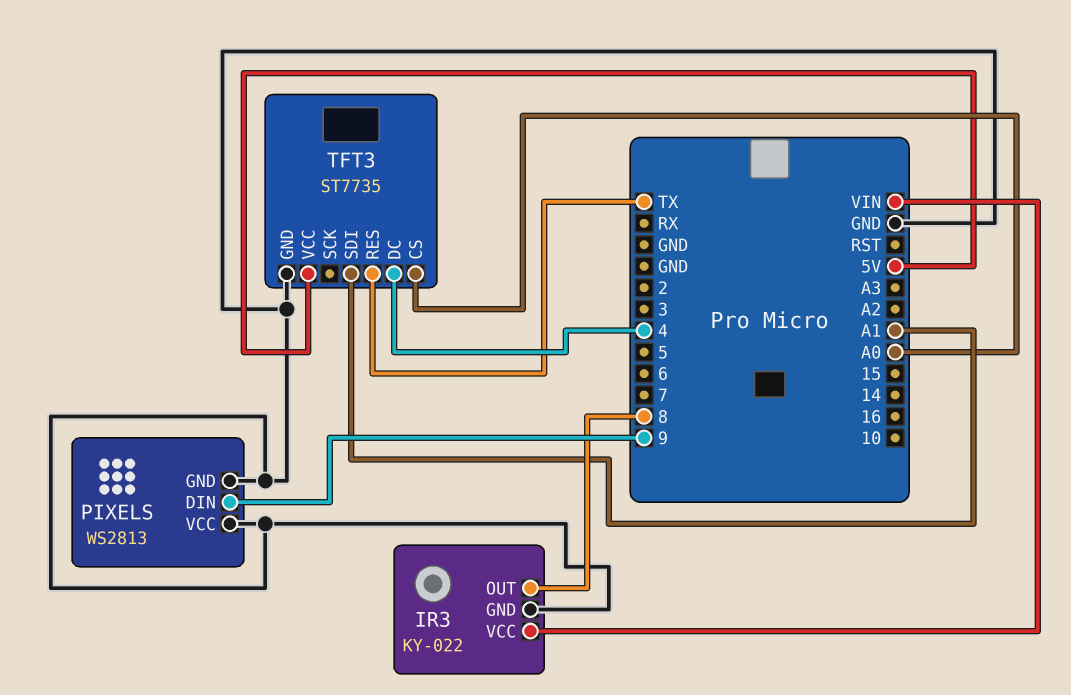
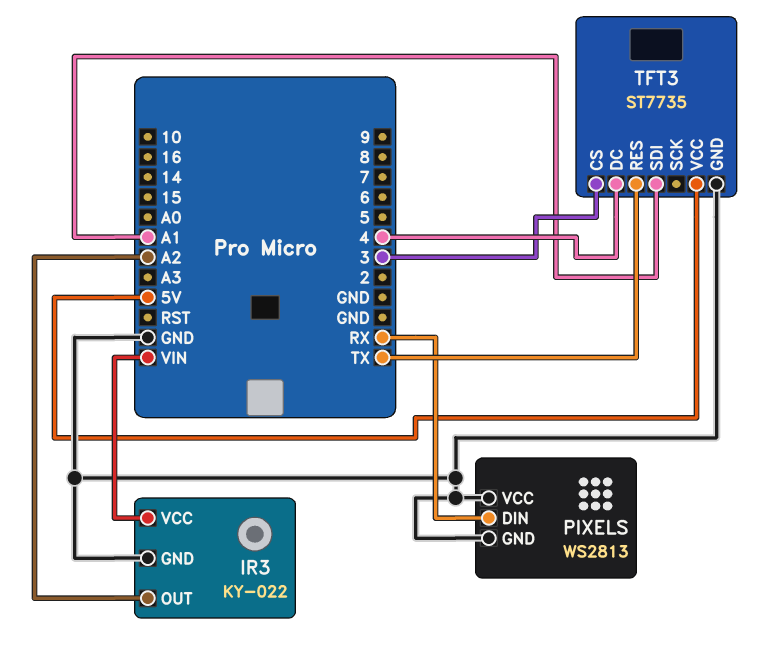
IR3 pin OUT: 8 -> A2
PIXELS pin DIN: 9 -> RX
TFT3 pin CS: A0 -> 3

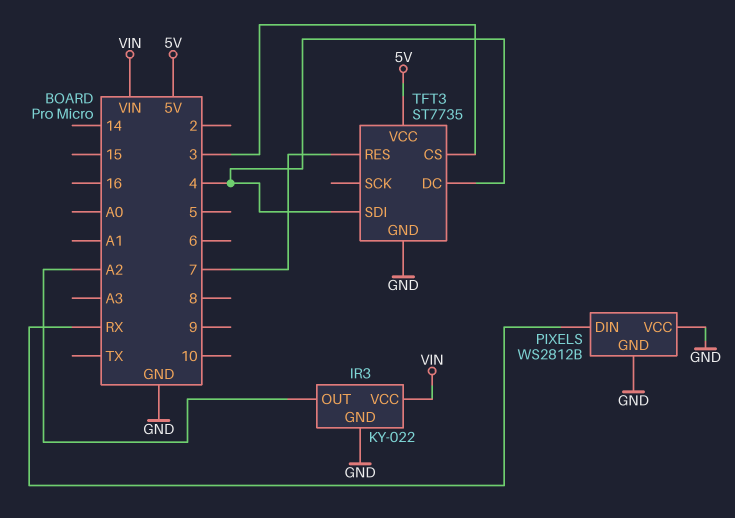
PIXELS: WS2813 -> WS2812B
TFT3 pin RES: TX -> 7
TFT3 pin SDI: A1 -> 4

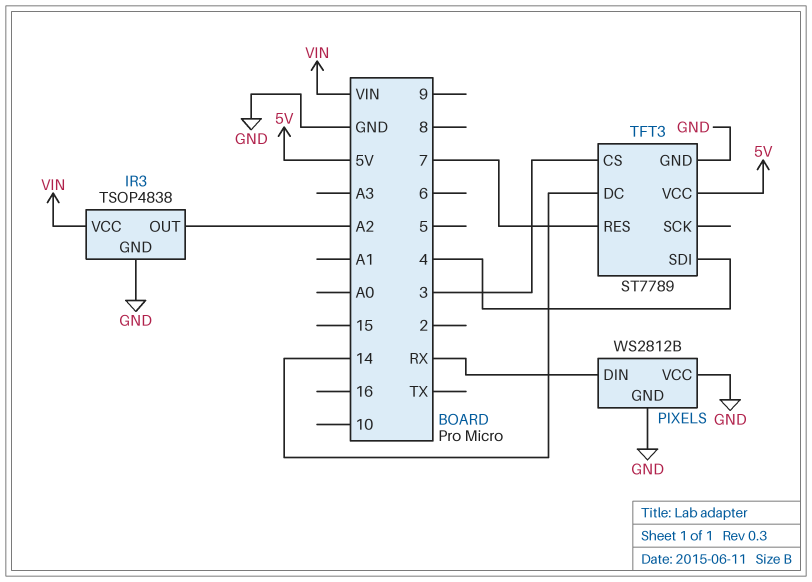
IR3: KY-022 -> TSOP4838
TFT3: ST7735 -> ST7789
TFT3 pin DC: 4 -> 14

